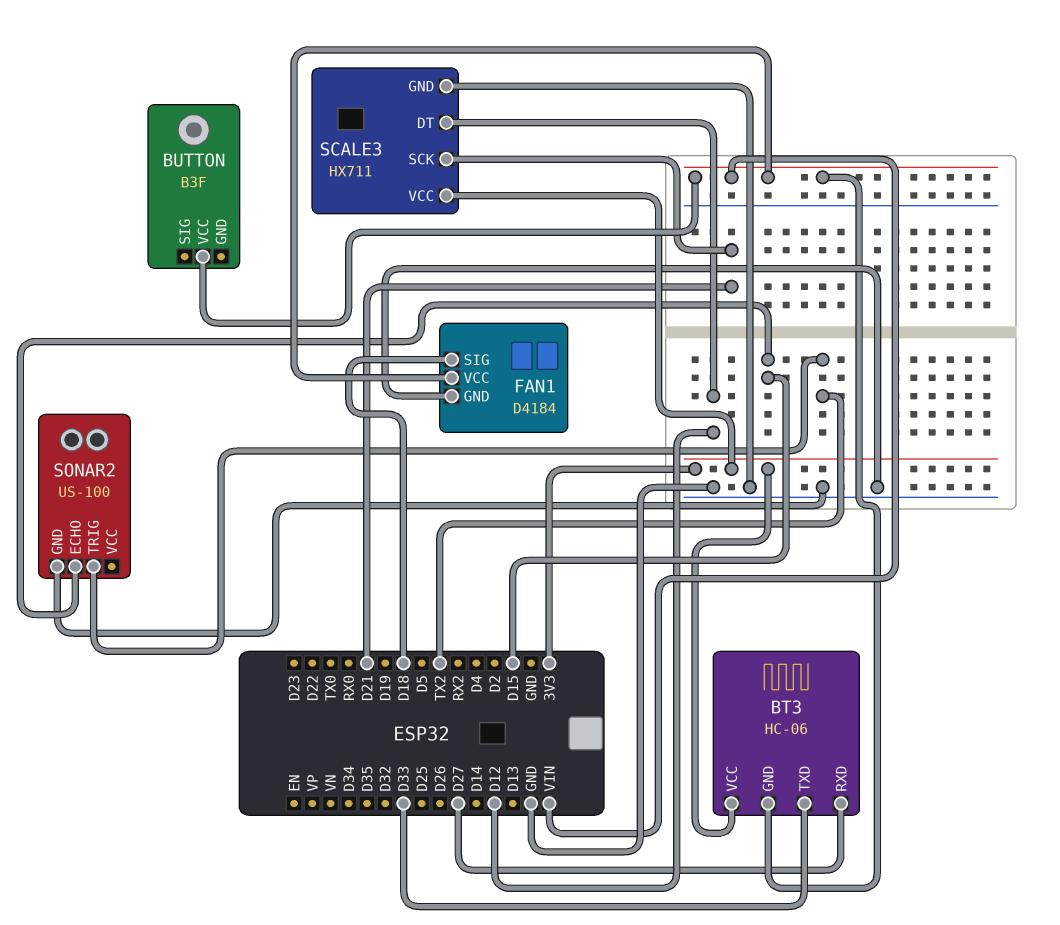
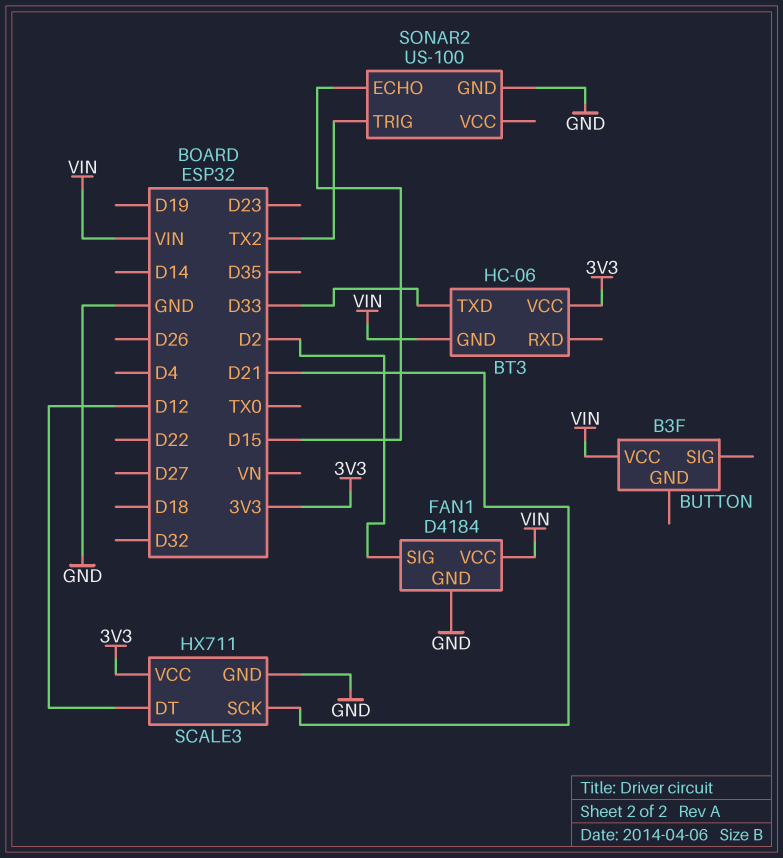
BT3 pin RXD: D27 -> none
FAN1 pin SIG: D18 -> D2

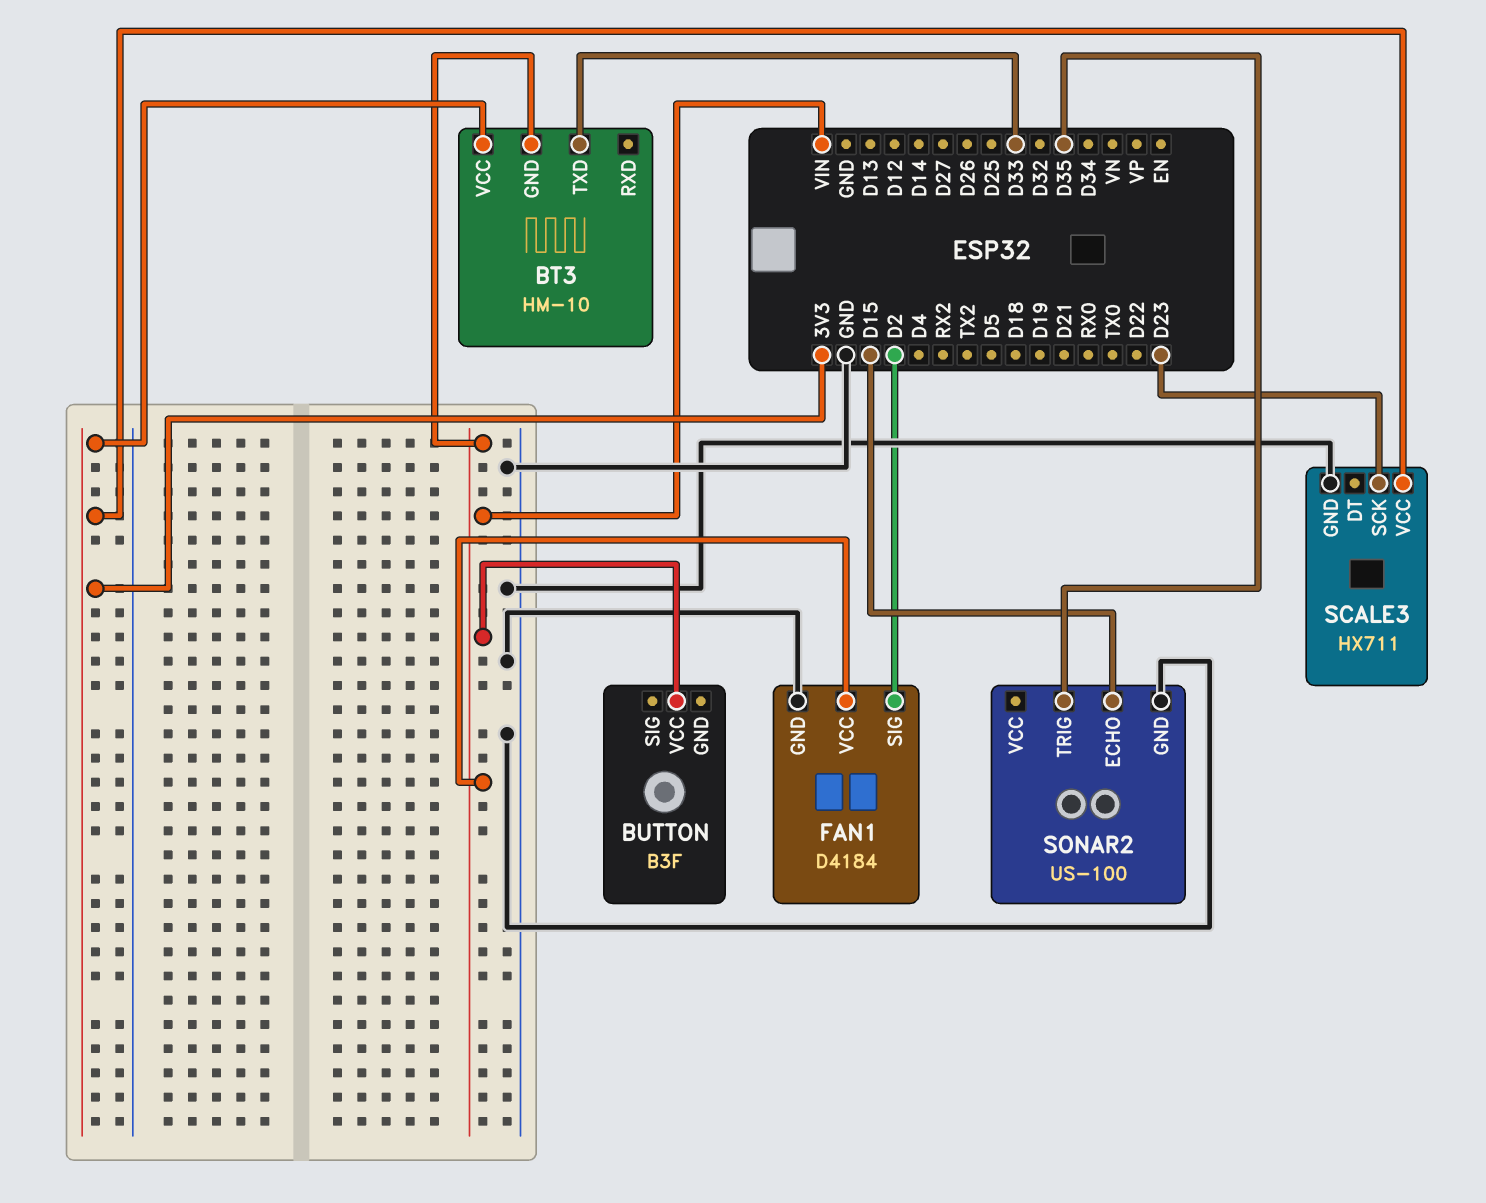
BT3: HC-06 -> HM-10
SCALE3 pin DT: D12 -> none
SCALE3 pin SCK: D21 -> D23
SONAR2 pin TRIG: TX2 -> D35

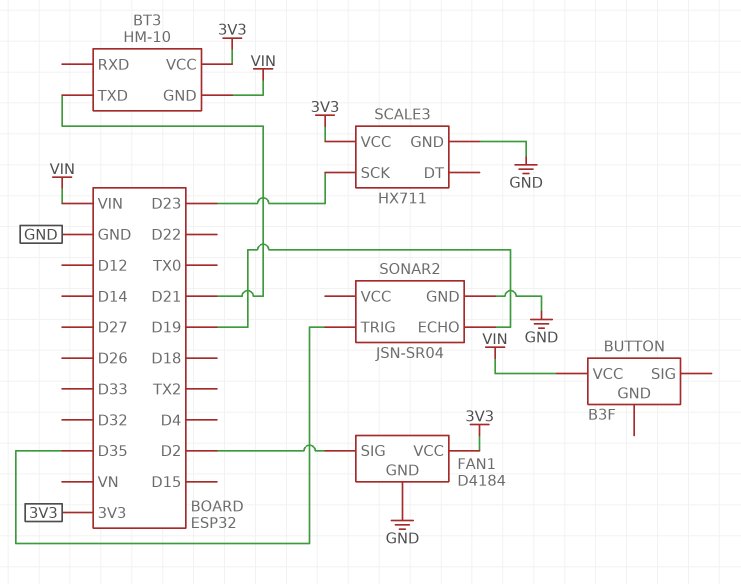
BT3 pin TXD: D33 -> D21
FAN1 pin VCC: VIN -> 3V3
SONAR2: US-100 -> JSN-SR04
SONAR2 pin ECHO: D15 -> D19

